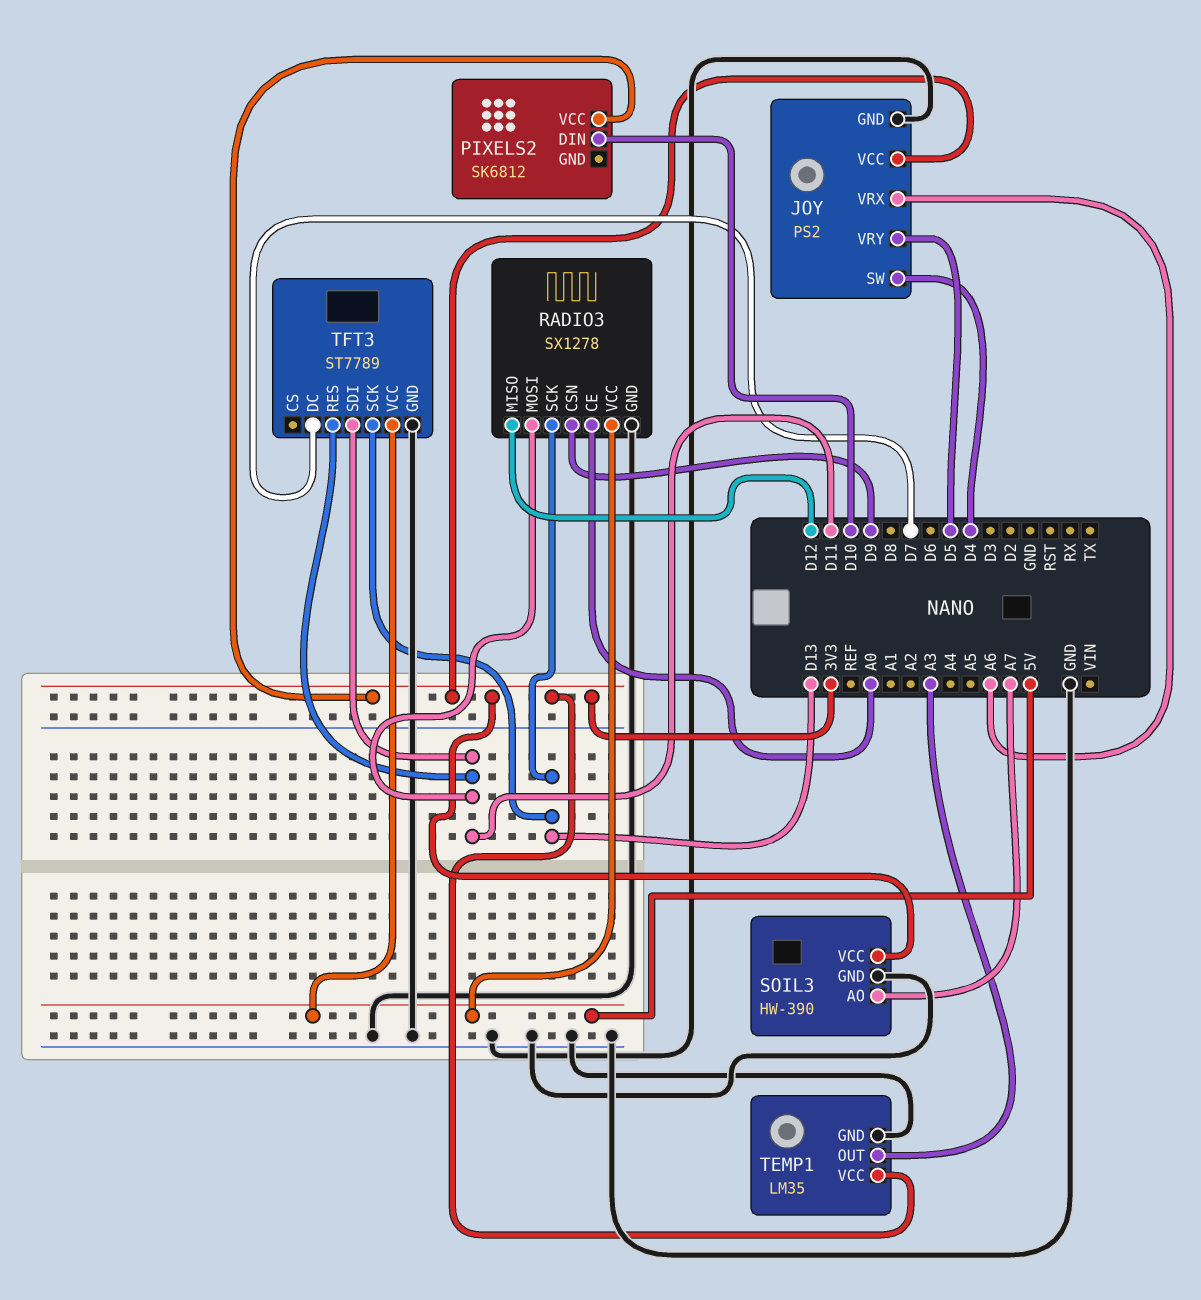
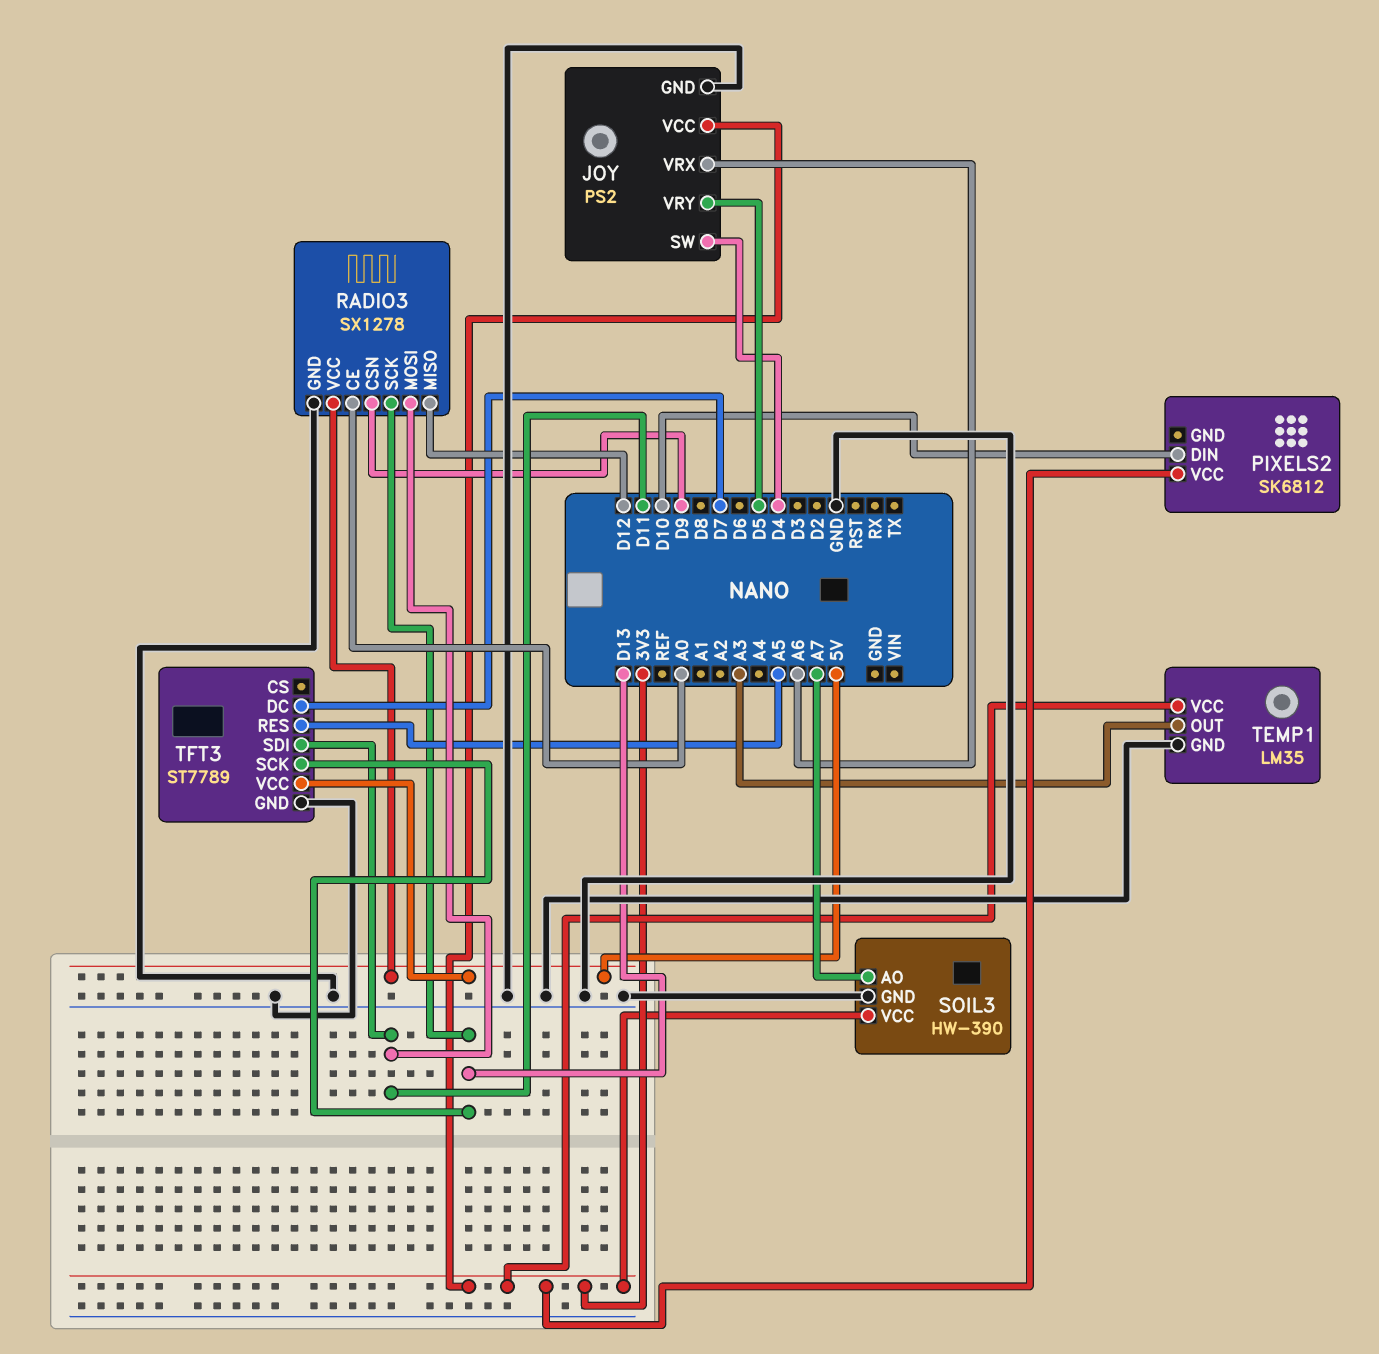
TFT3 pin RES: D11 -> A5

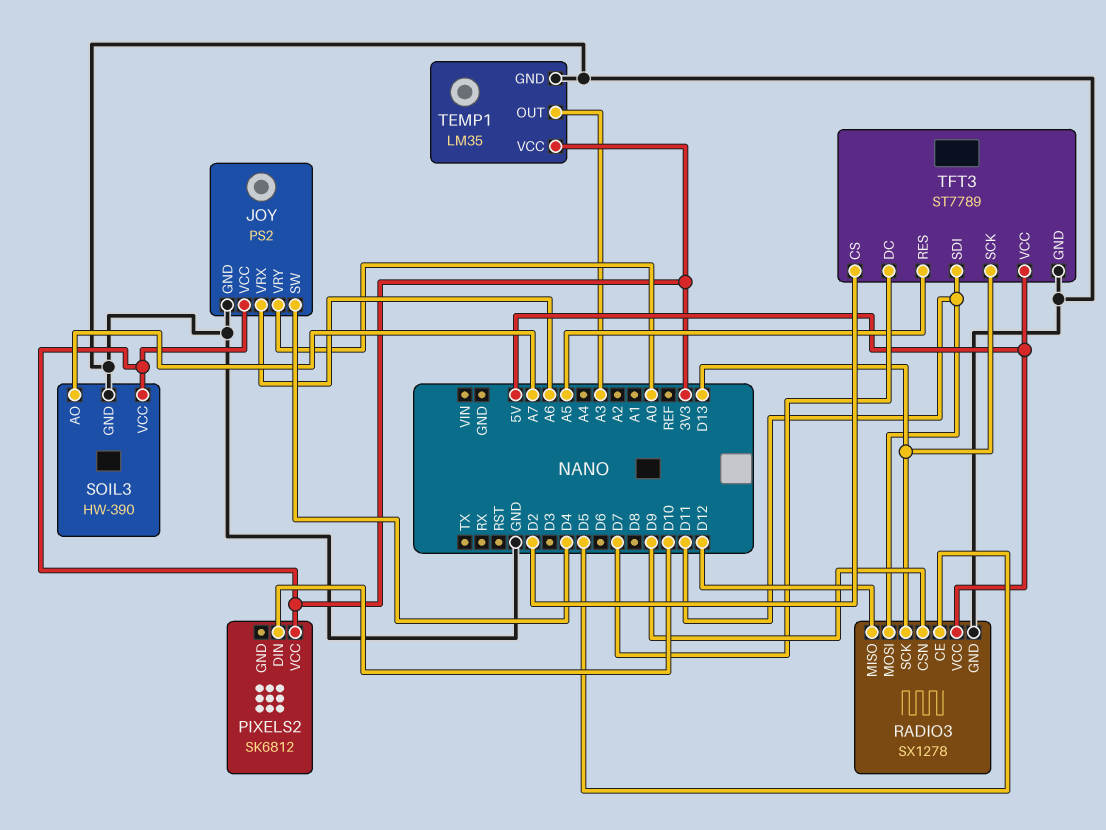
JOY pin VRY: D5 -> A0
RADIO3 pin CE: A0 -> D5
TFT3 pin CS: none -> D2

